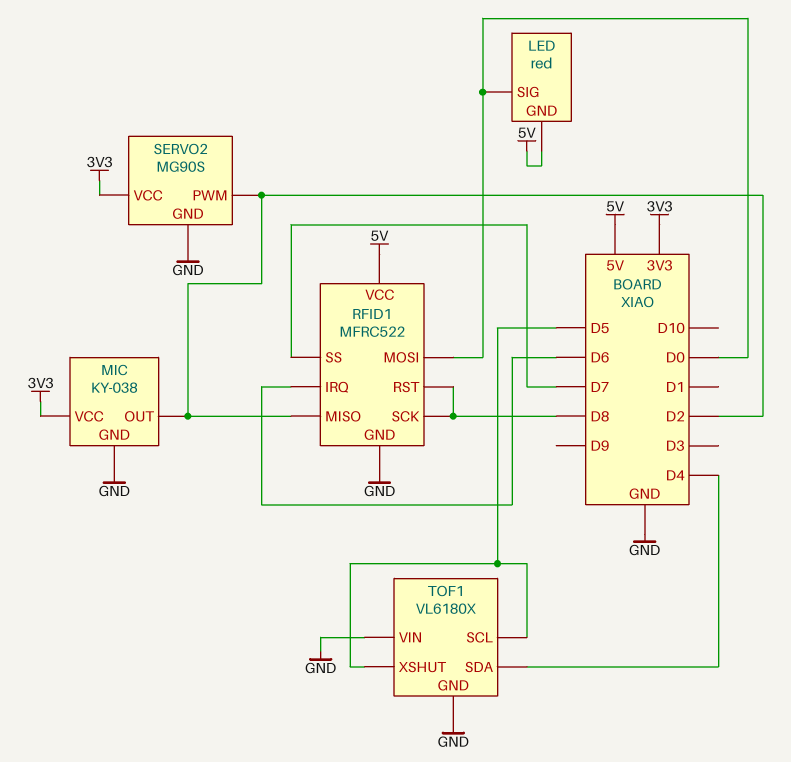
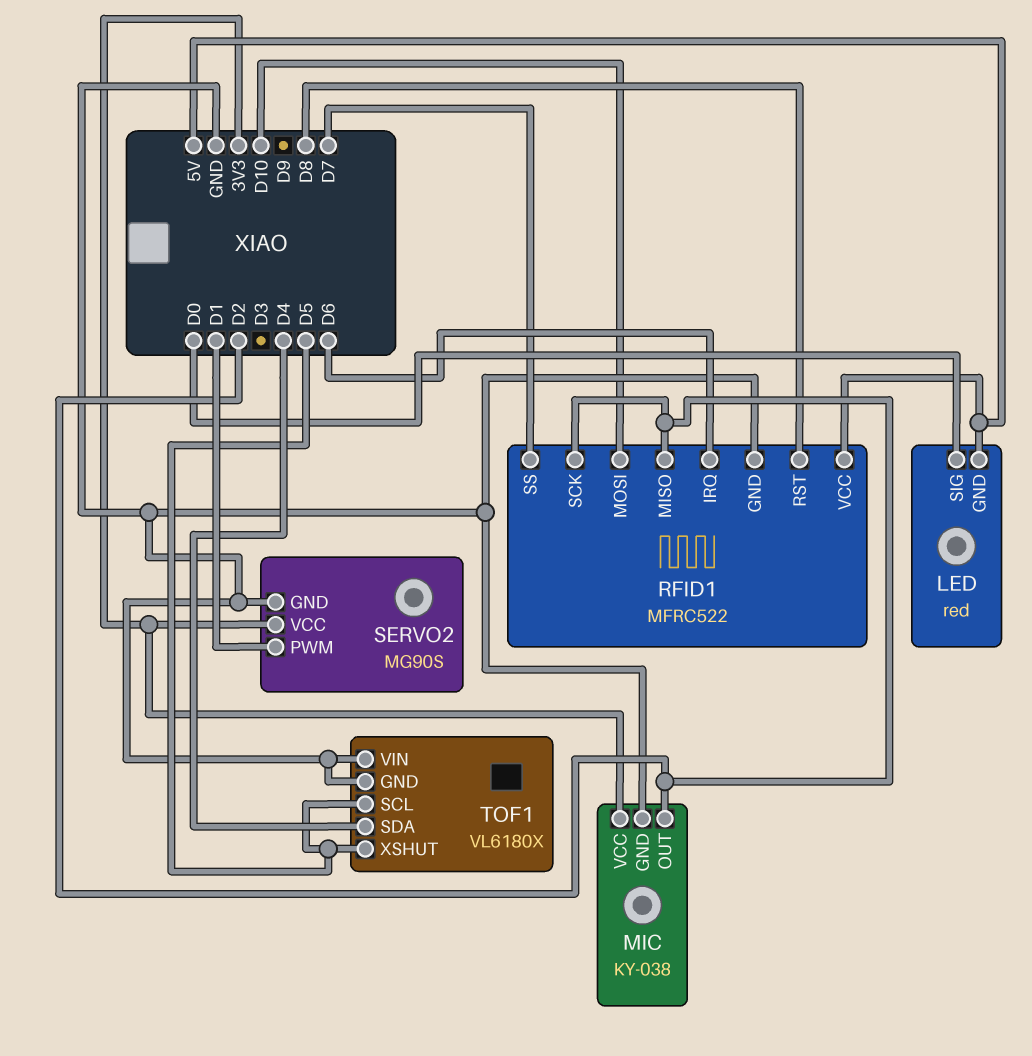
RFID1 pin MOSI: D0 -> D10
RFID1 pin SCK: D8 -> D2
SERVO2 pin PWM: D2 -> D1

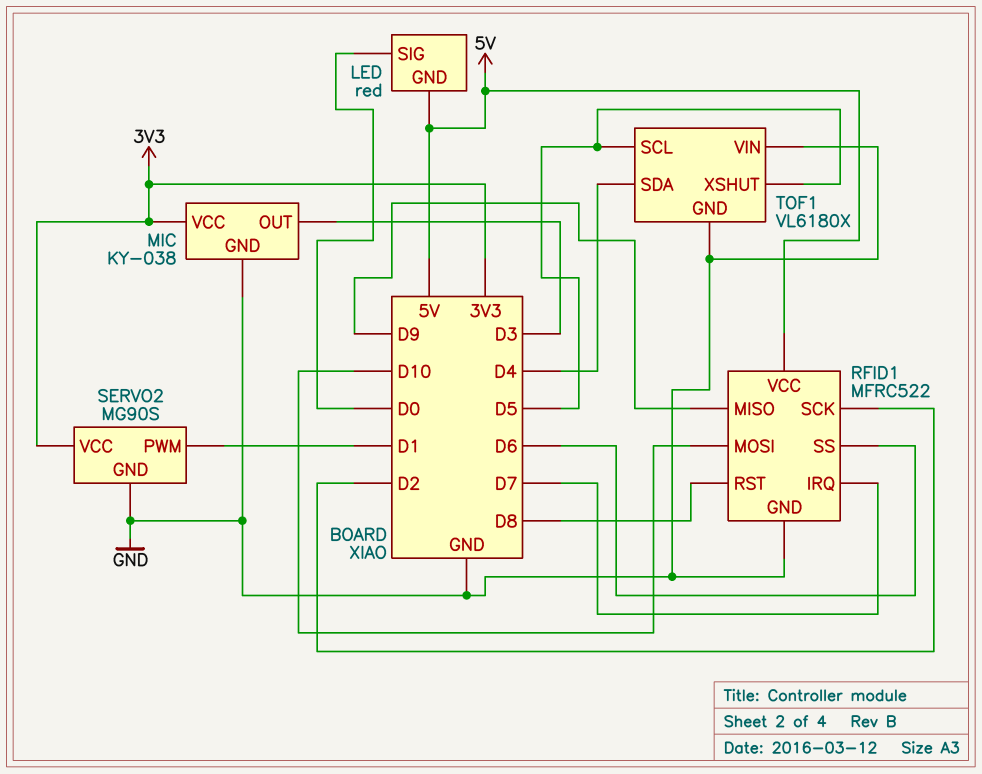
MIC pin OUT: D2 -> D3
RFID1 pin IRQ: D6 -> D7
RFID1 pin MISO: D2 -> D9
RFID1 pin SS: D7 -> D6

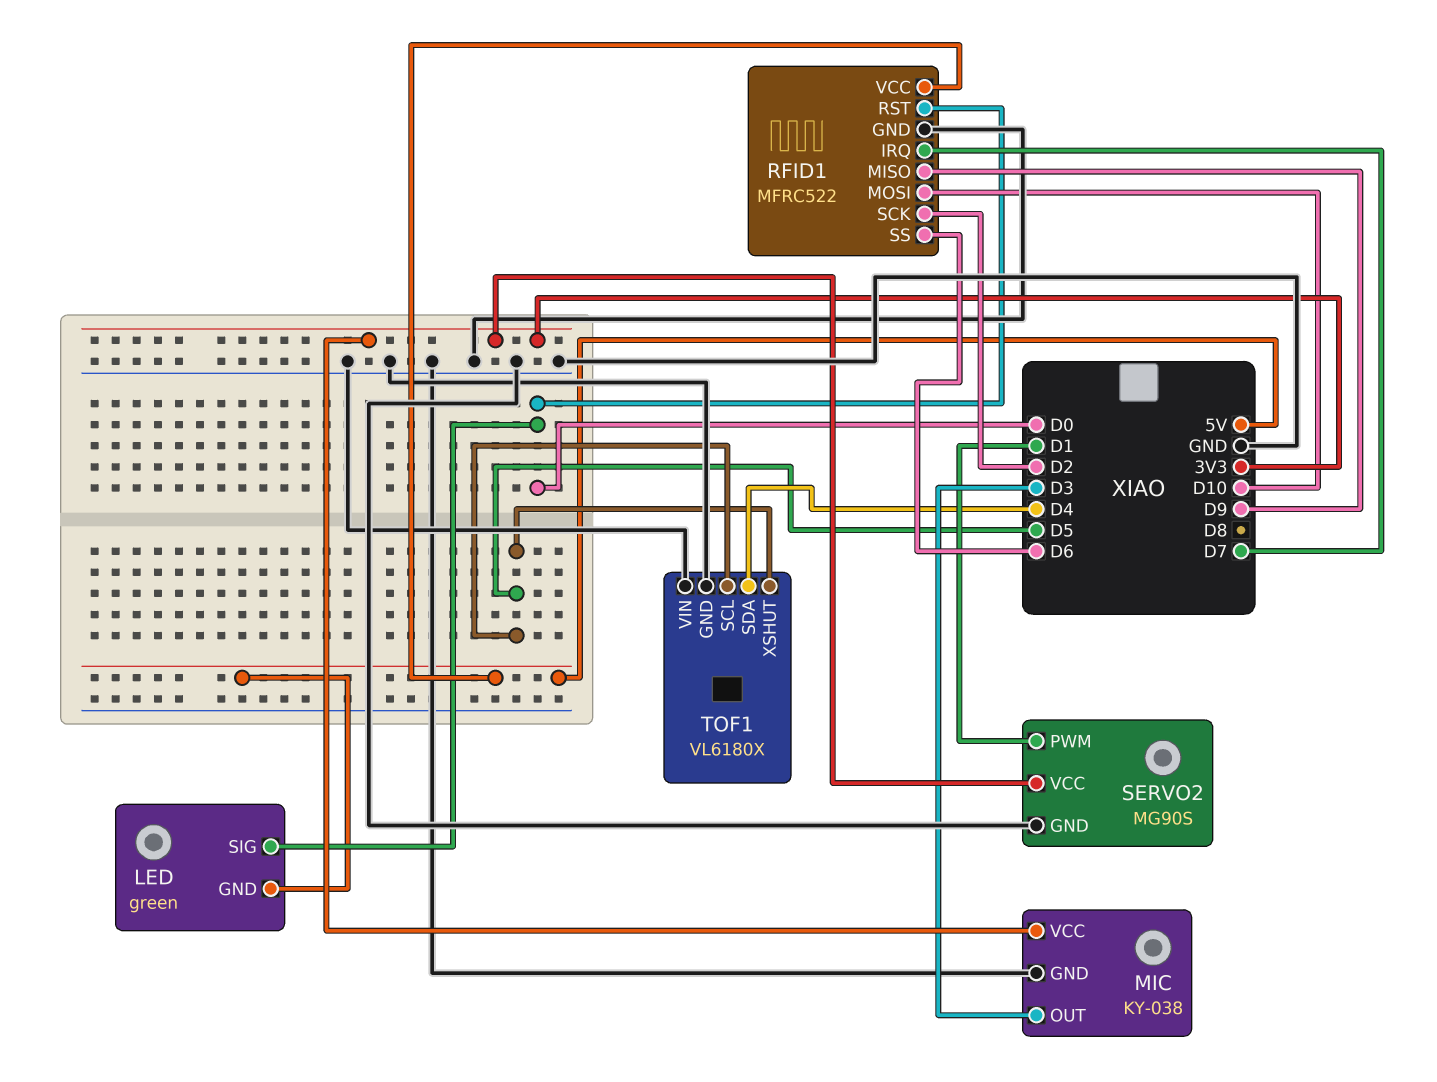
LED: red -> green
RFID1 pin RST: D8 -> D0

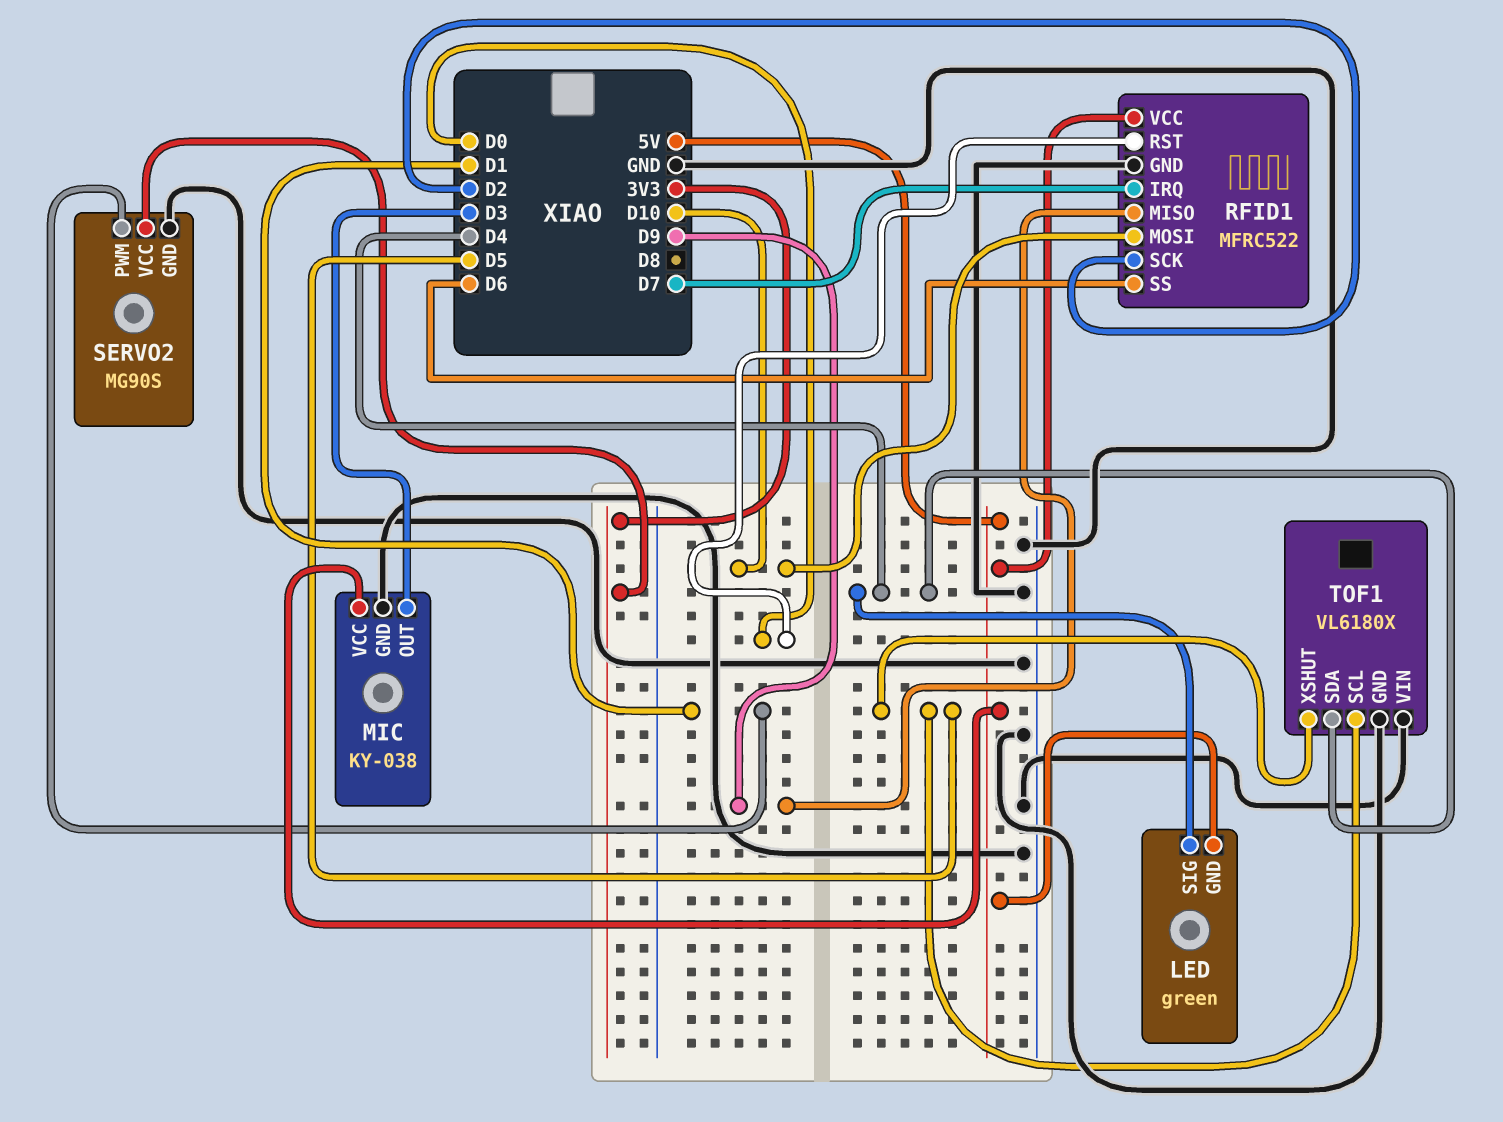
LED pin SIG: D0 -> D4
MIC pin VCC: 3V3 -> 5V

